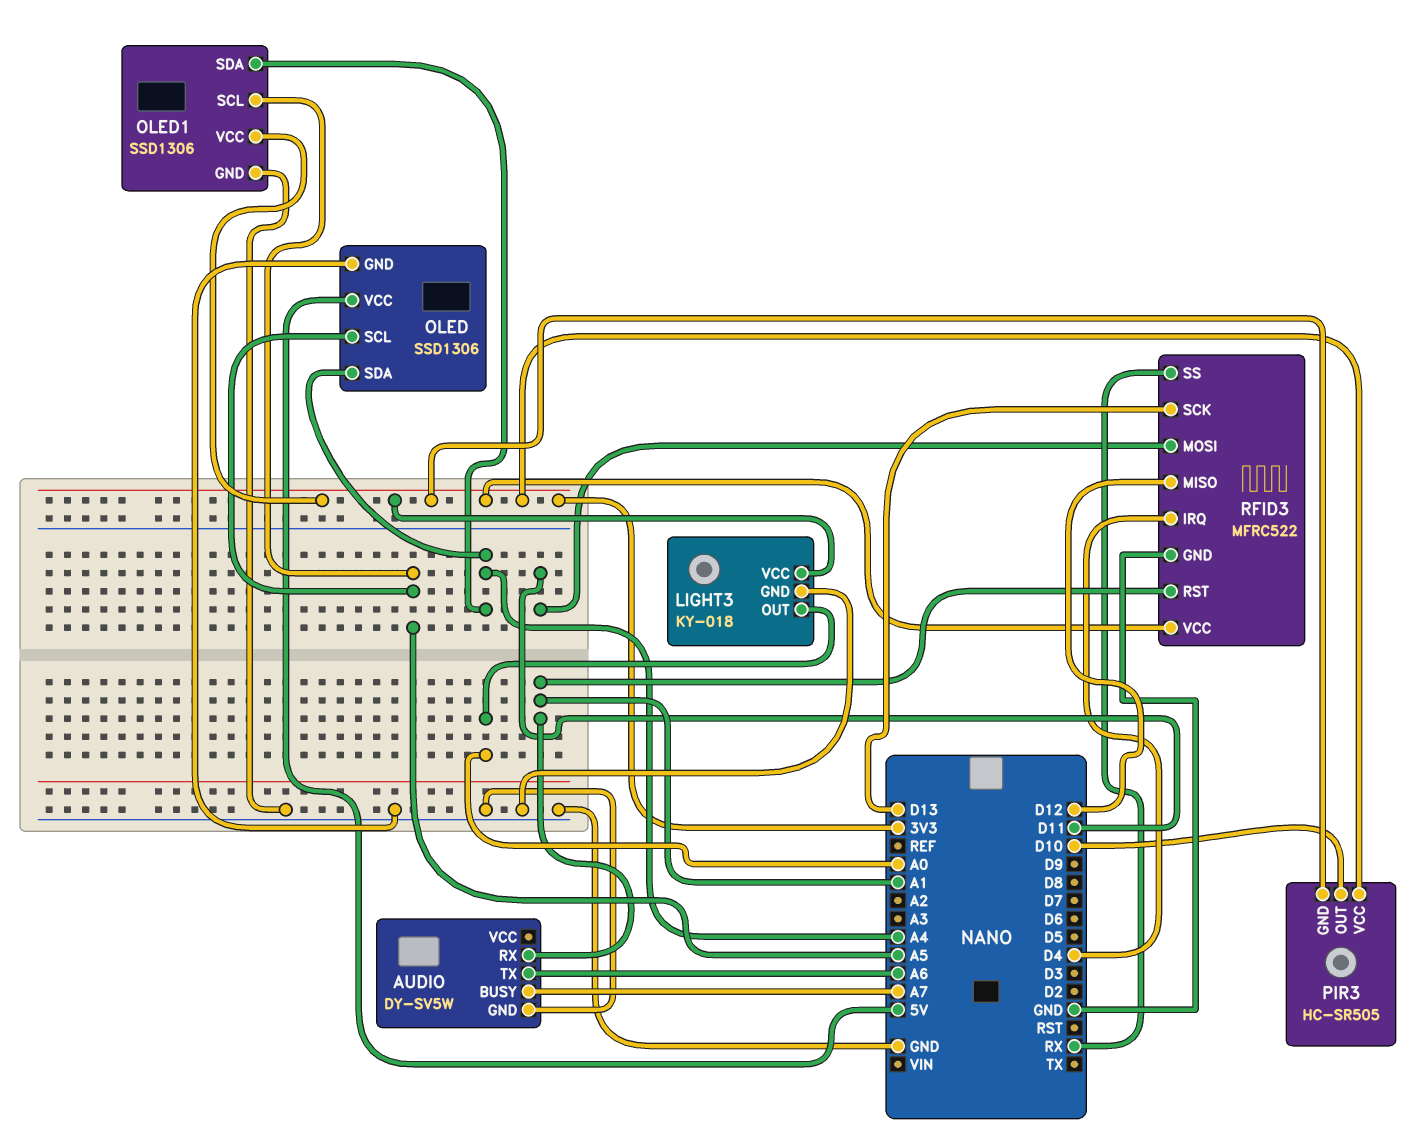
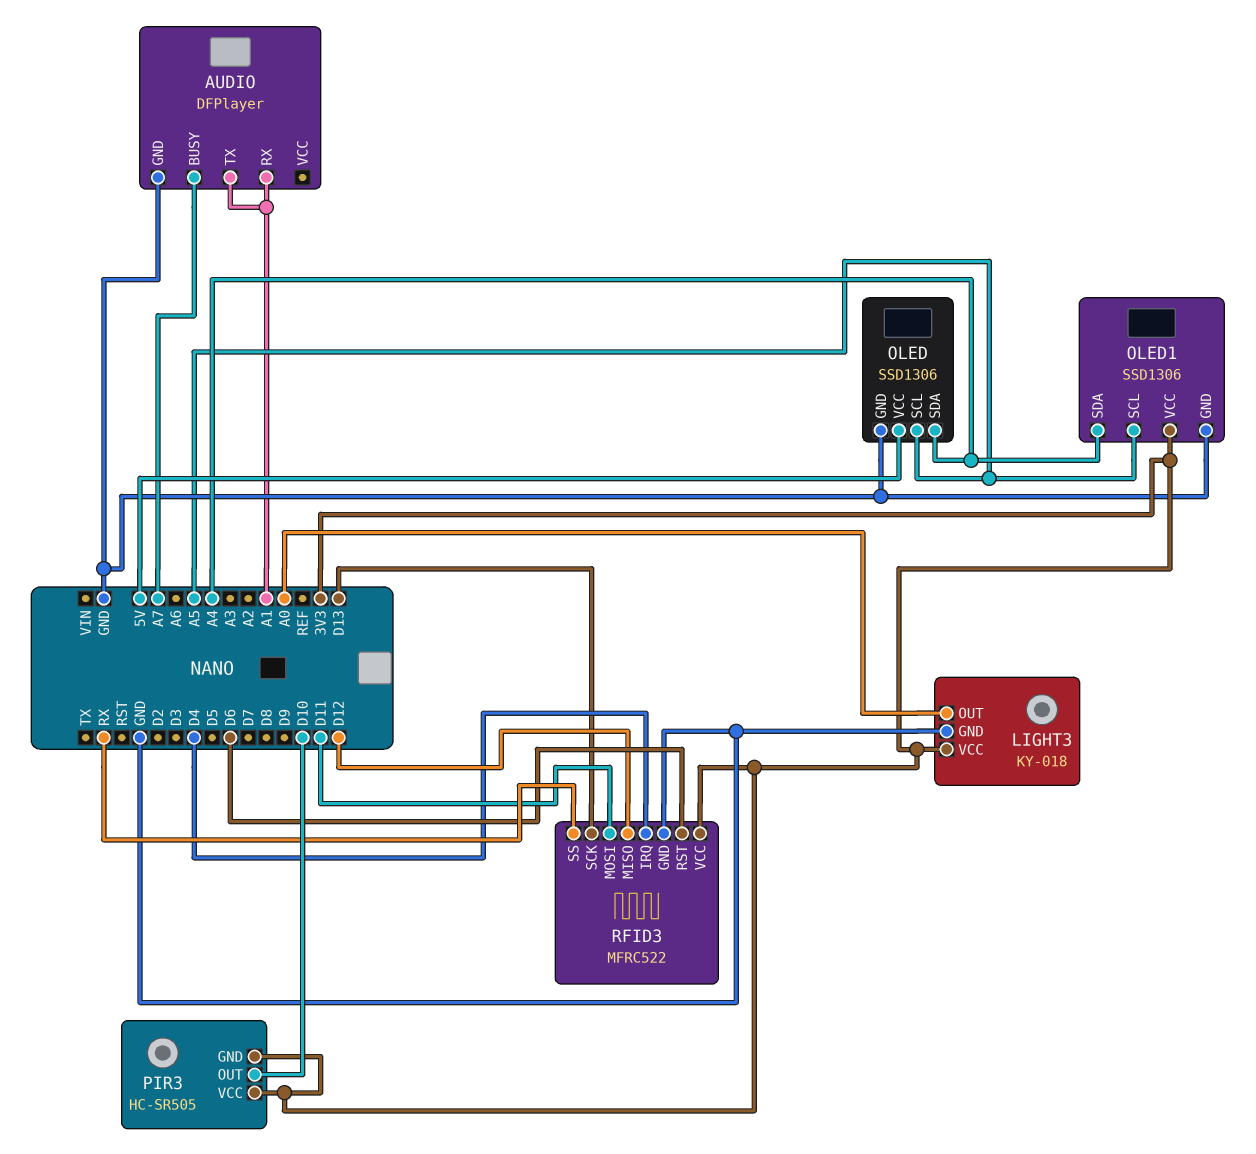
AUDIO: DY-SV5W -> DFPlayer
AUDIO pin TX: A6 -> A1
RFID3 pin RST: A1 -> D6

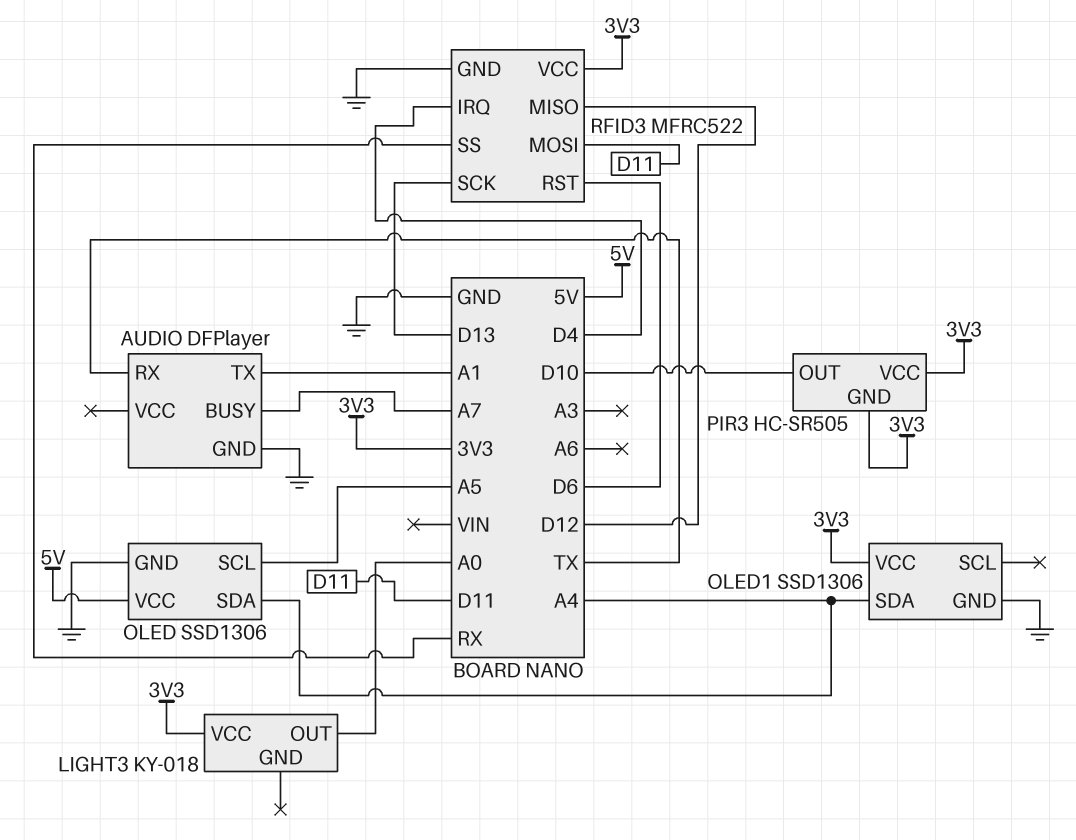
AUDIO pin RX: A1 -> TX
LIGHT3 pin GND: GND -> none
OLED1 pin SCL: A5 -> none

